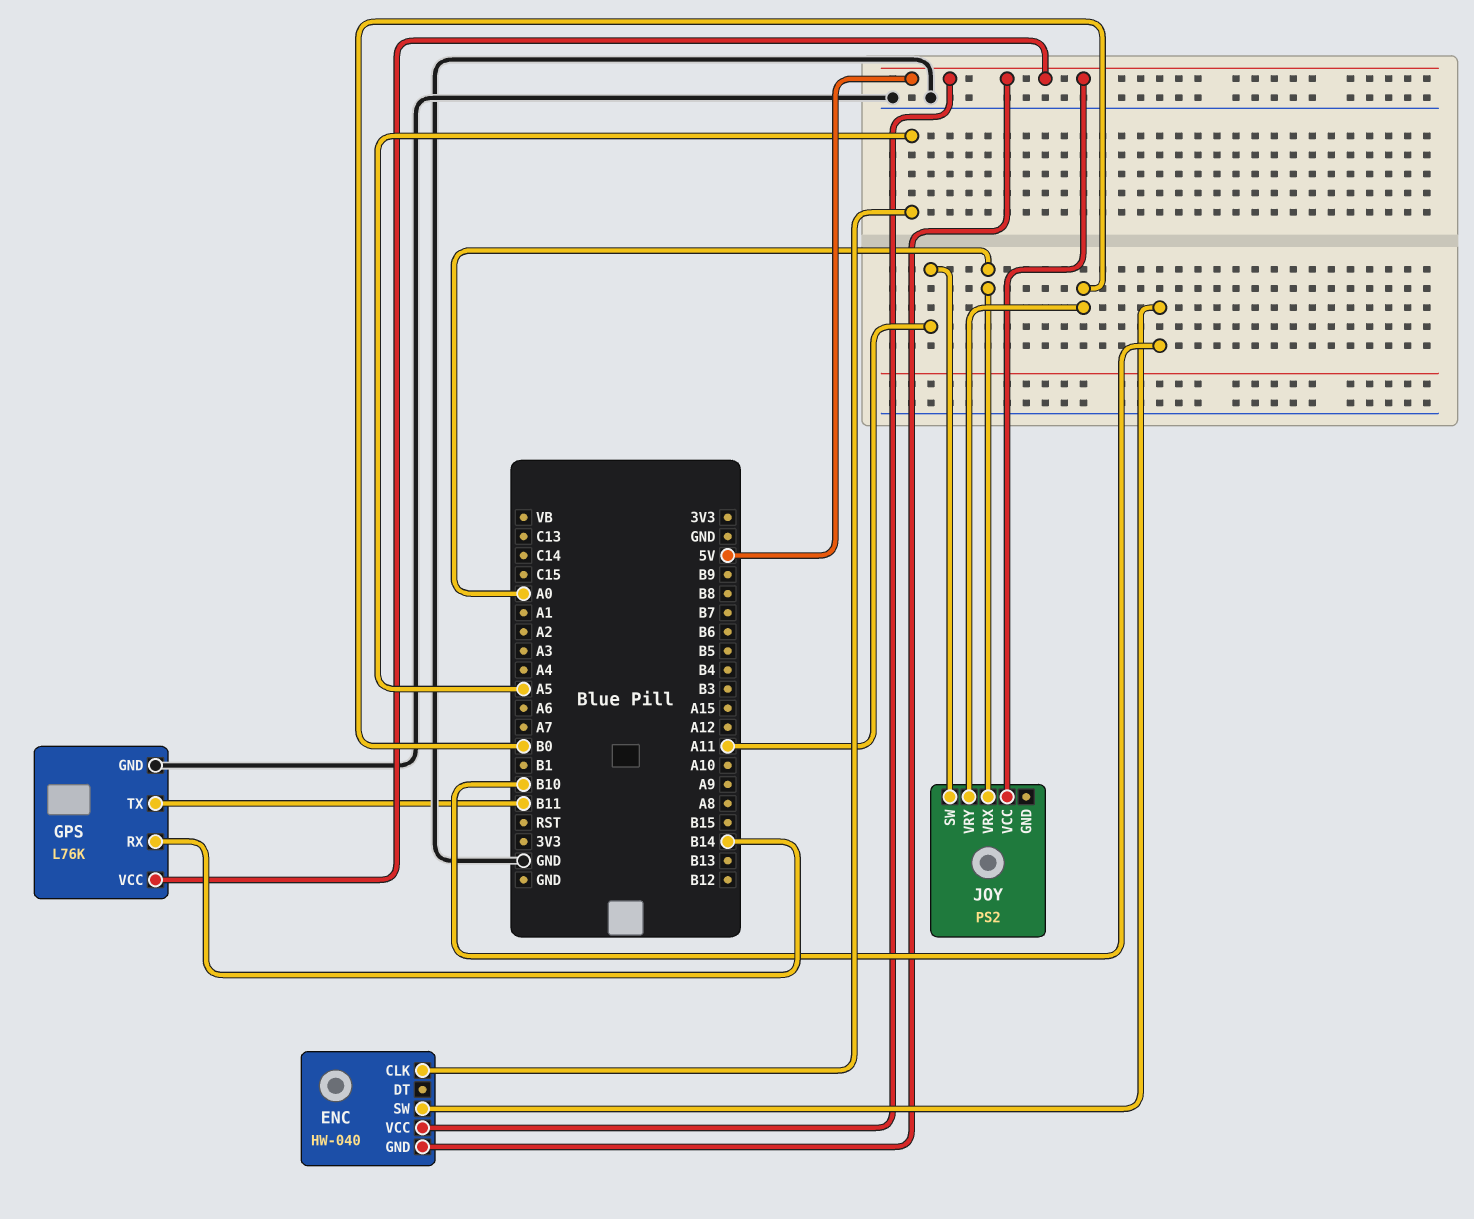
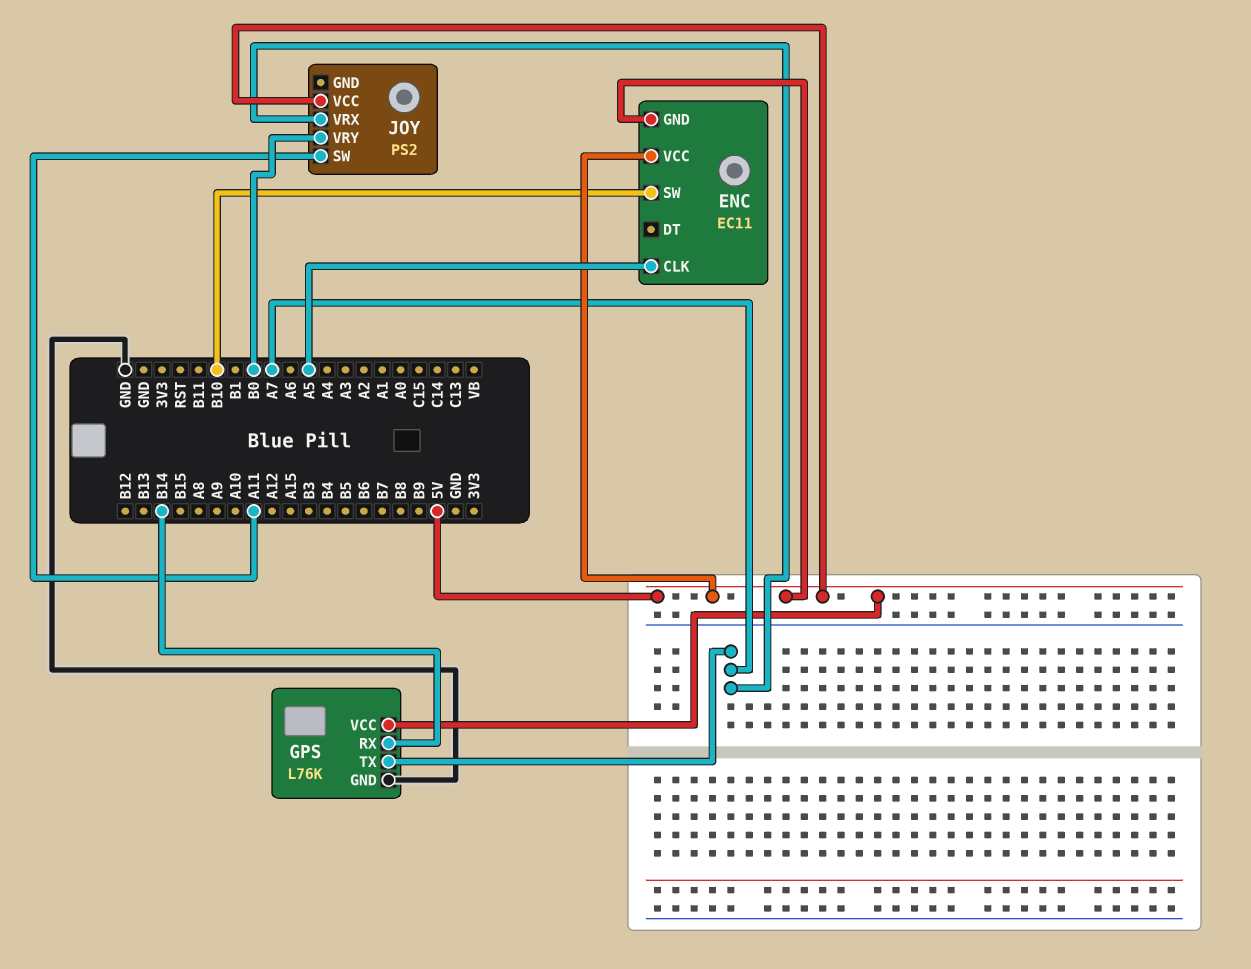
ENC: HW-040 -> EC11
GPS pin TX: B11 -> A7
JOY pin VRX: A0 -> A7

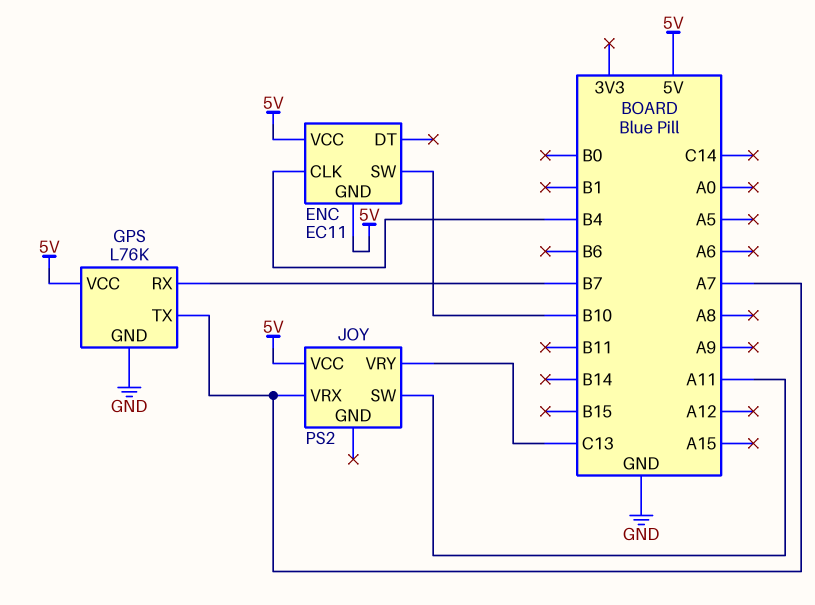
ENC pin CLK: A5 -> B4
GPS pin RX: B14 -> B7
JOY pin VRY: B0 -> C13

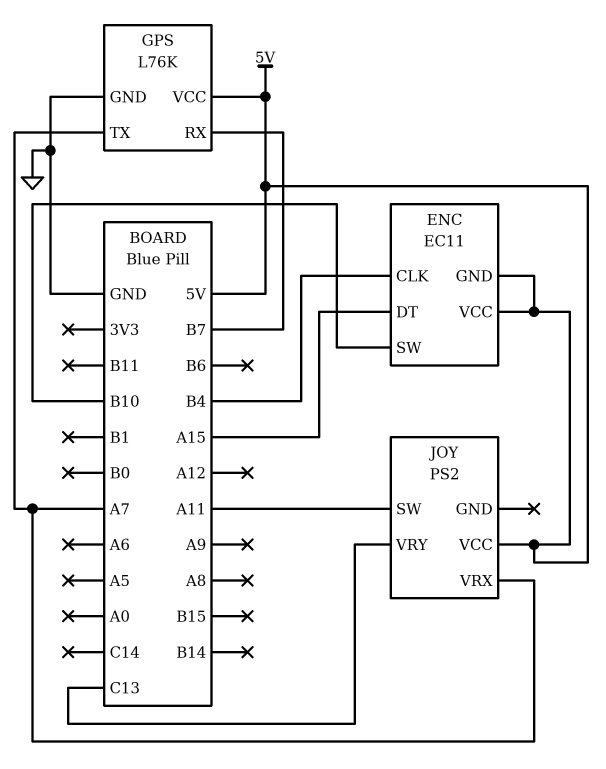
ENC pin DT: none -> A15

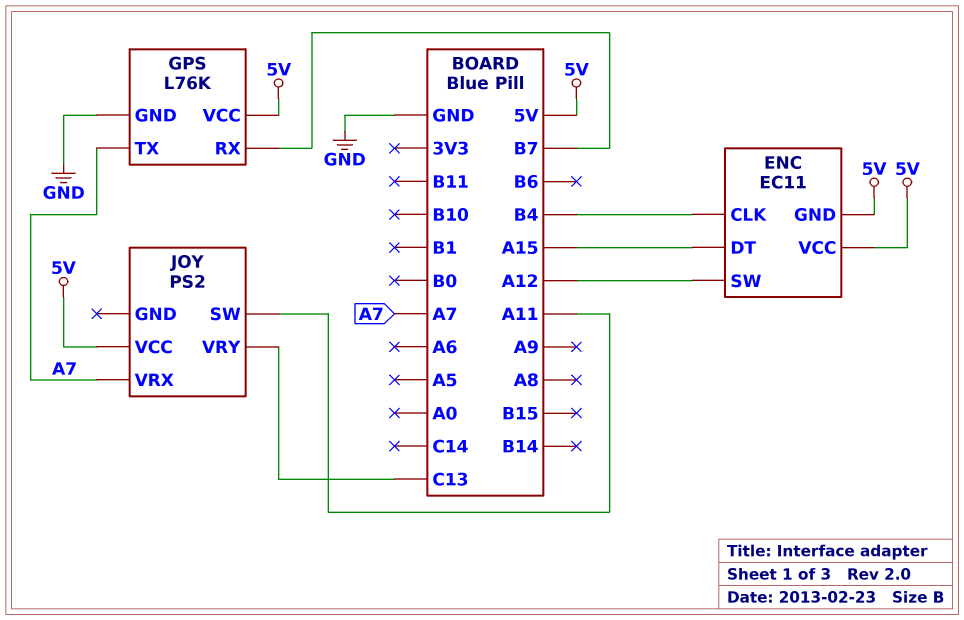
ENC pin SW: B10 -> A12

